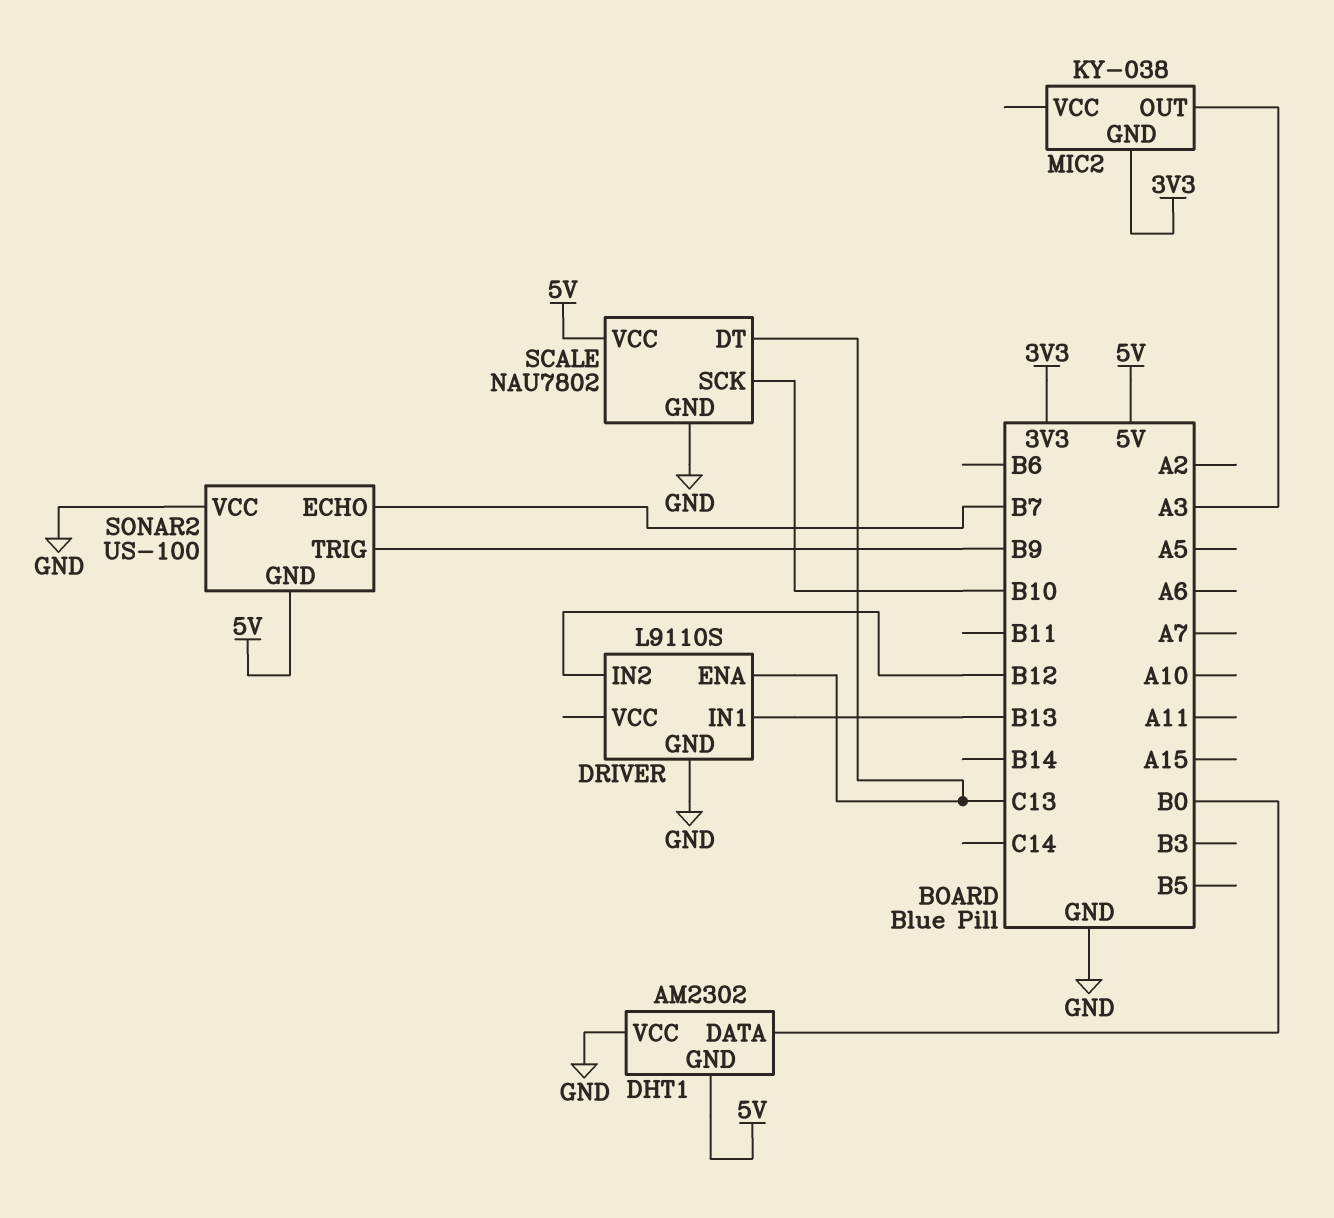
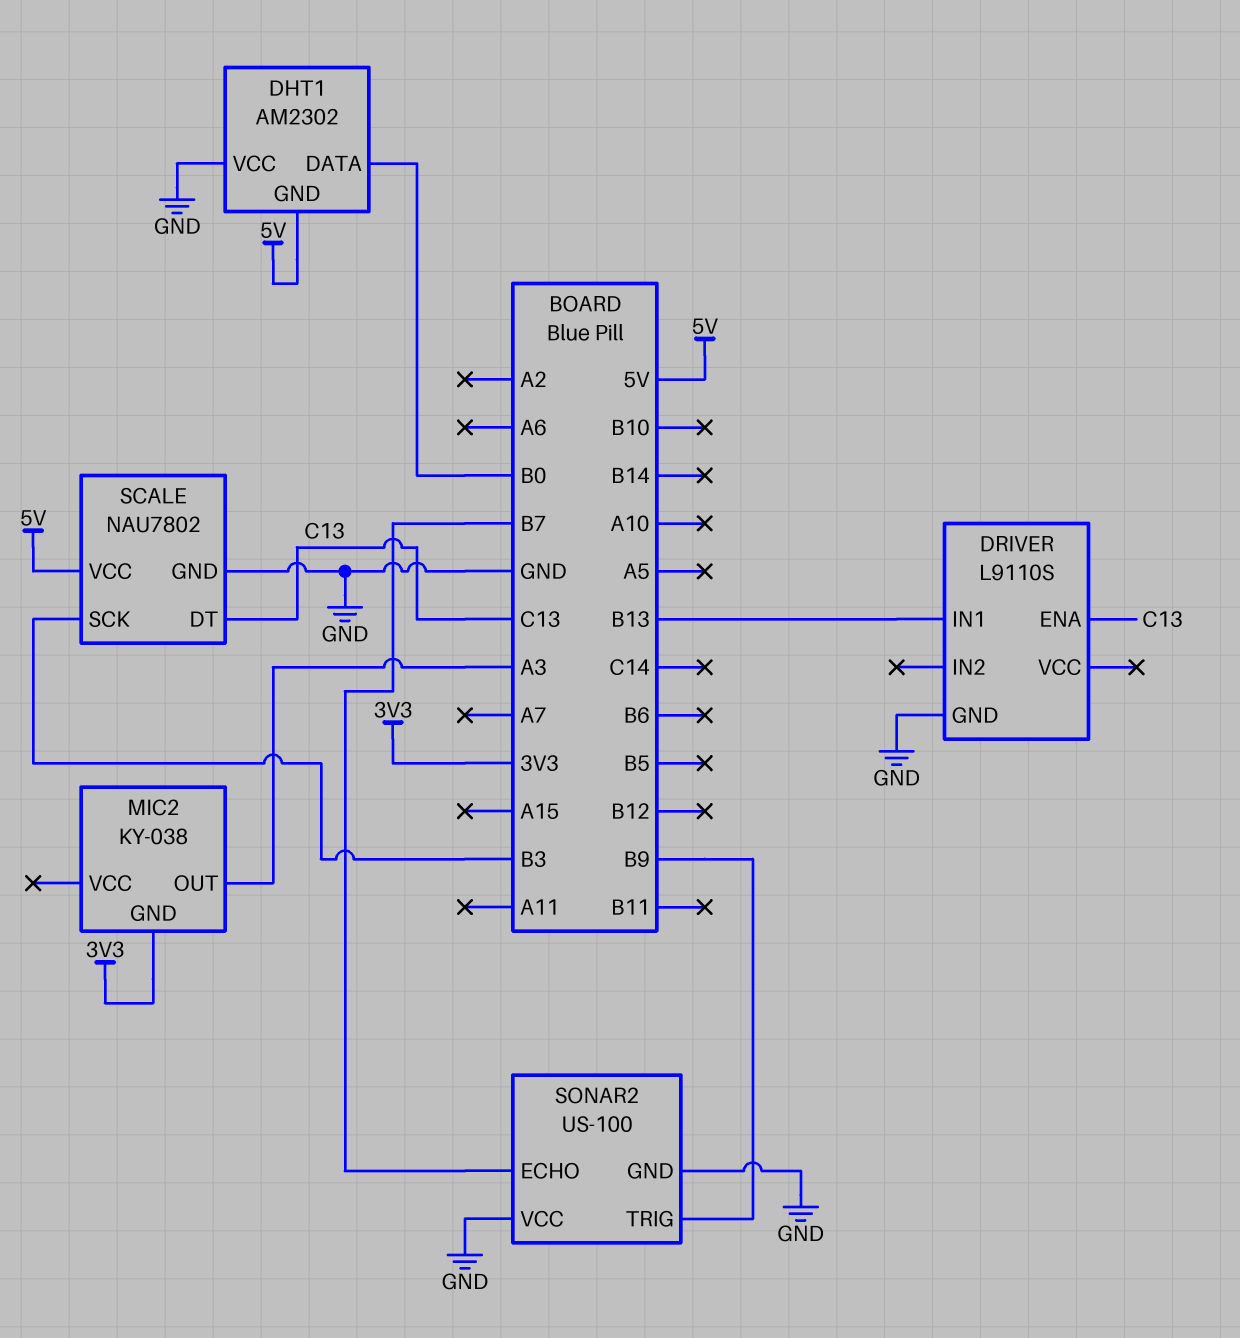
DRIVER pin IN2: B12 -> none
SCALE pin SCK: B10 -> B3
SONAR2 pin GND: 5V -> GND

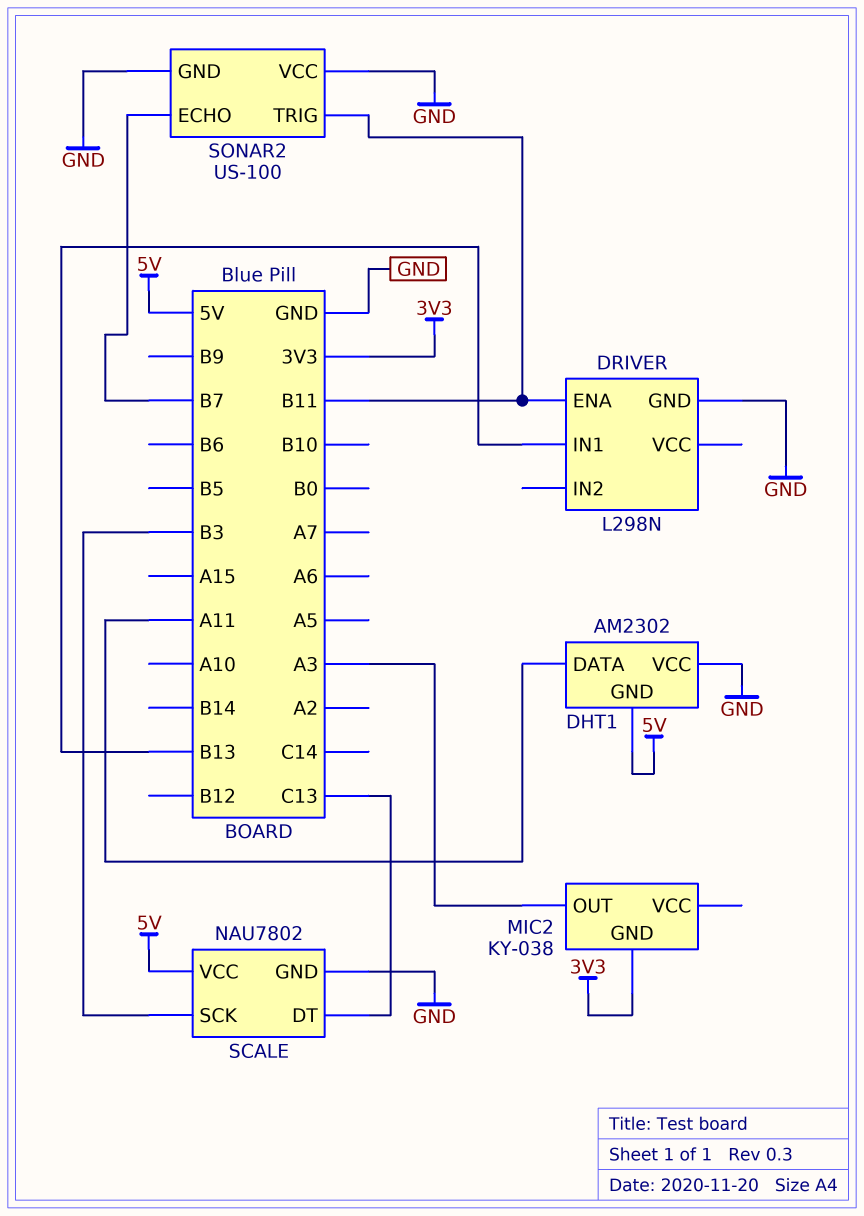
DHT1 pin DATA: B0 -> A11
DRIVER: L9110S -> L298N
DRIVER pin ENA: C13 -> B11
SONAR2 pin TRIG: B9 -> B11

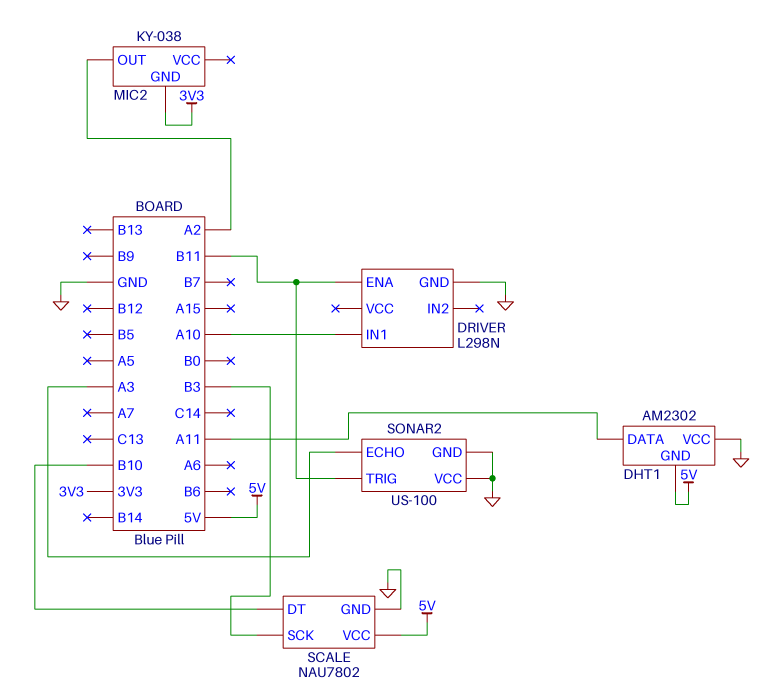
DRIVER pin IN1: B13 -> A10
MIC2 pin OUT: A3 -> A2
SCALE pin DT: C13 -> B10
SONAR2 pin ECHO: B7 -> A3

